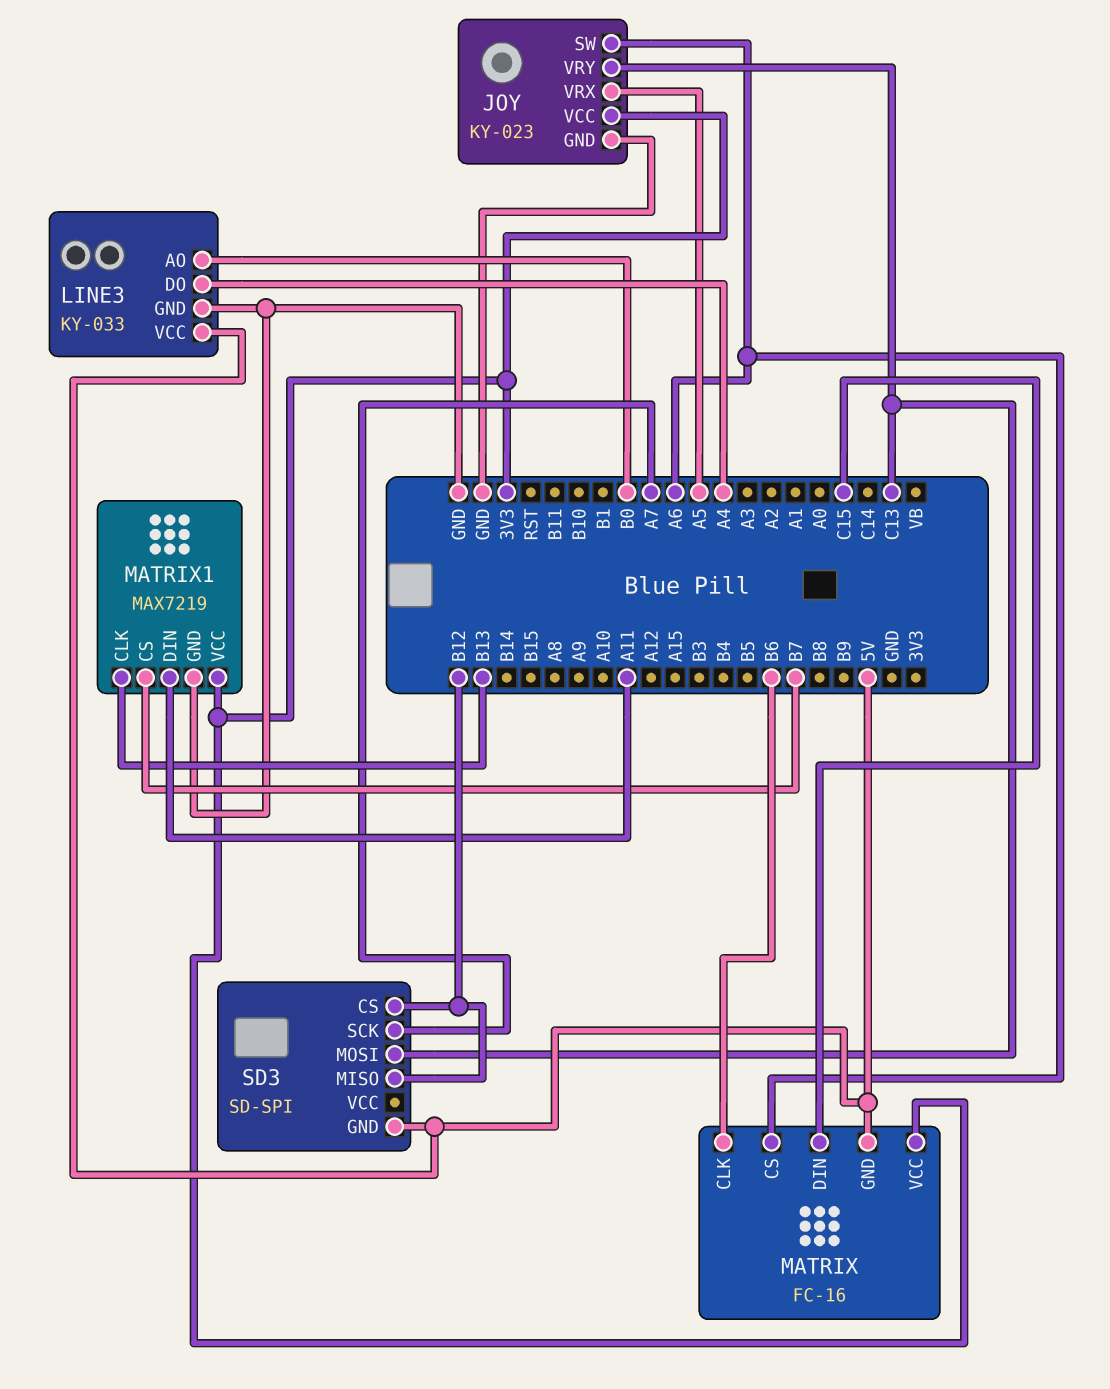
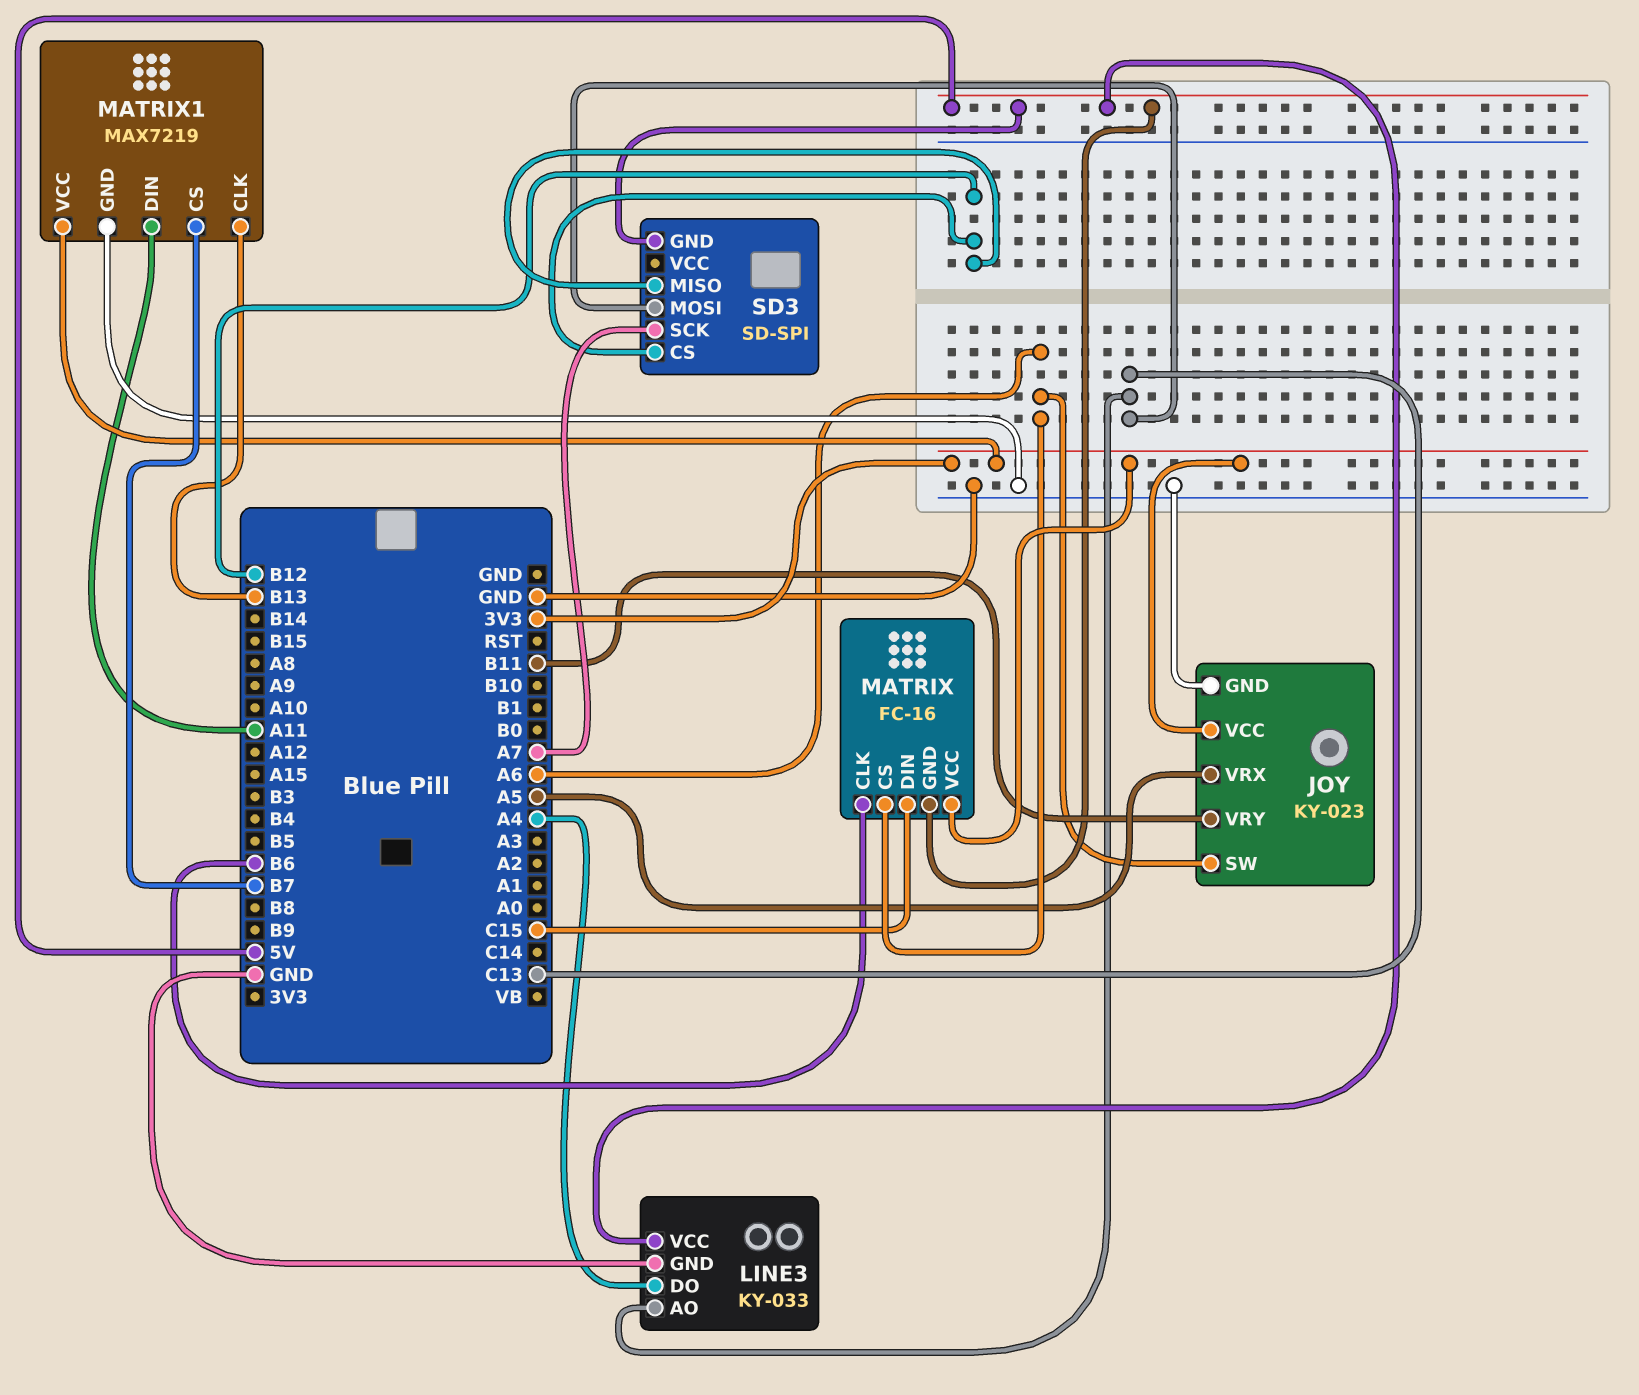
JOY pin VRY: C13 -> B11
LINE3 pin AO: B0 -> C13

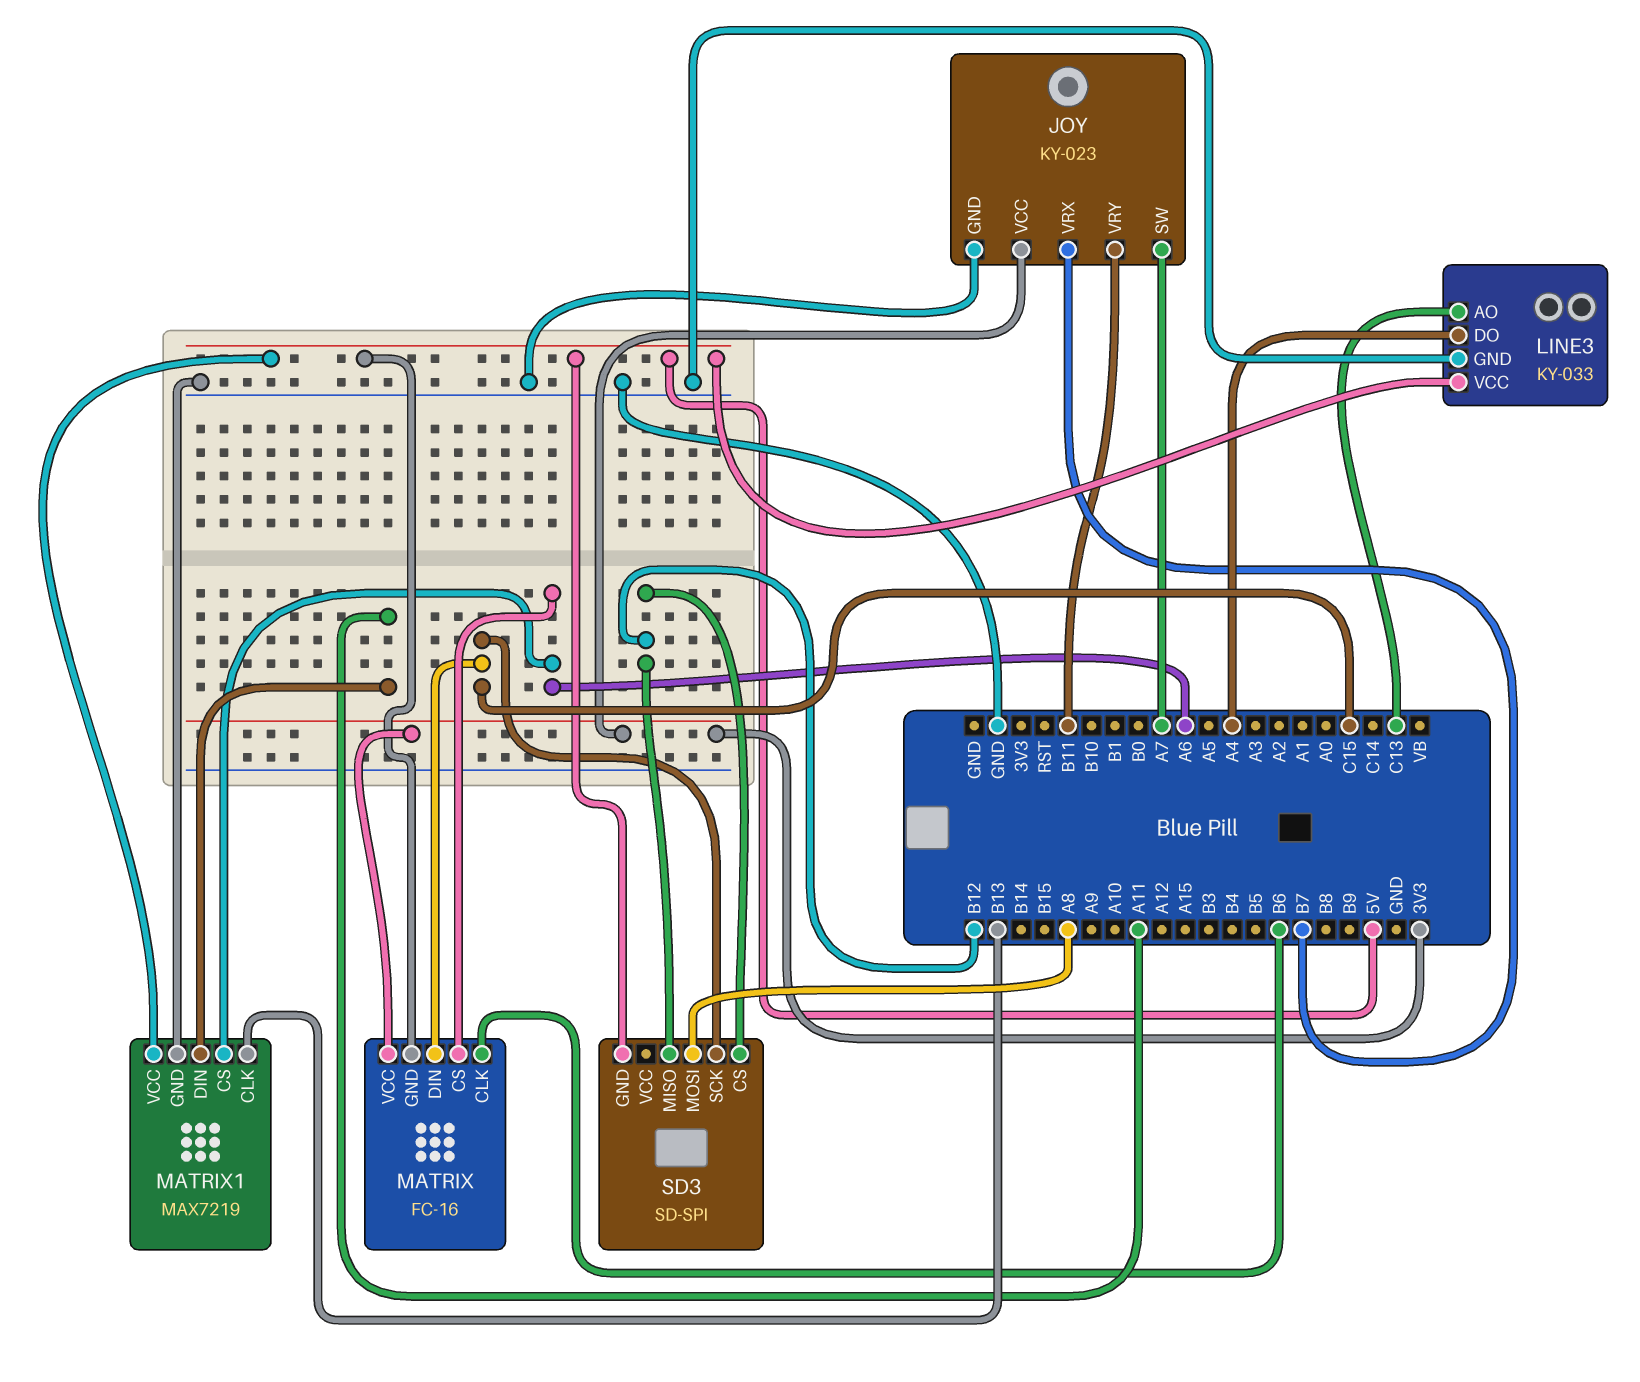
JOY pin SW: A6 -> A7
JOY pin VRX: A5 -> B7
MATRIX1 pin CS: B7 -> A6
MATRIX1 pin VCC: 3V3 -> 5V
SD3 pin MOSI: C13 -> A8
SD3 pin SCK: A7 -> C15

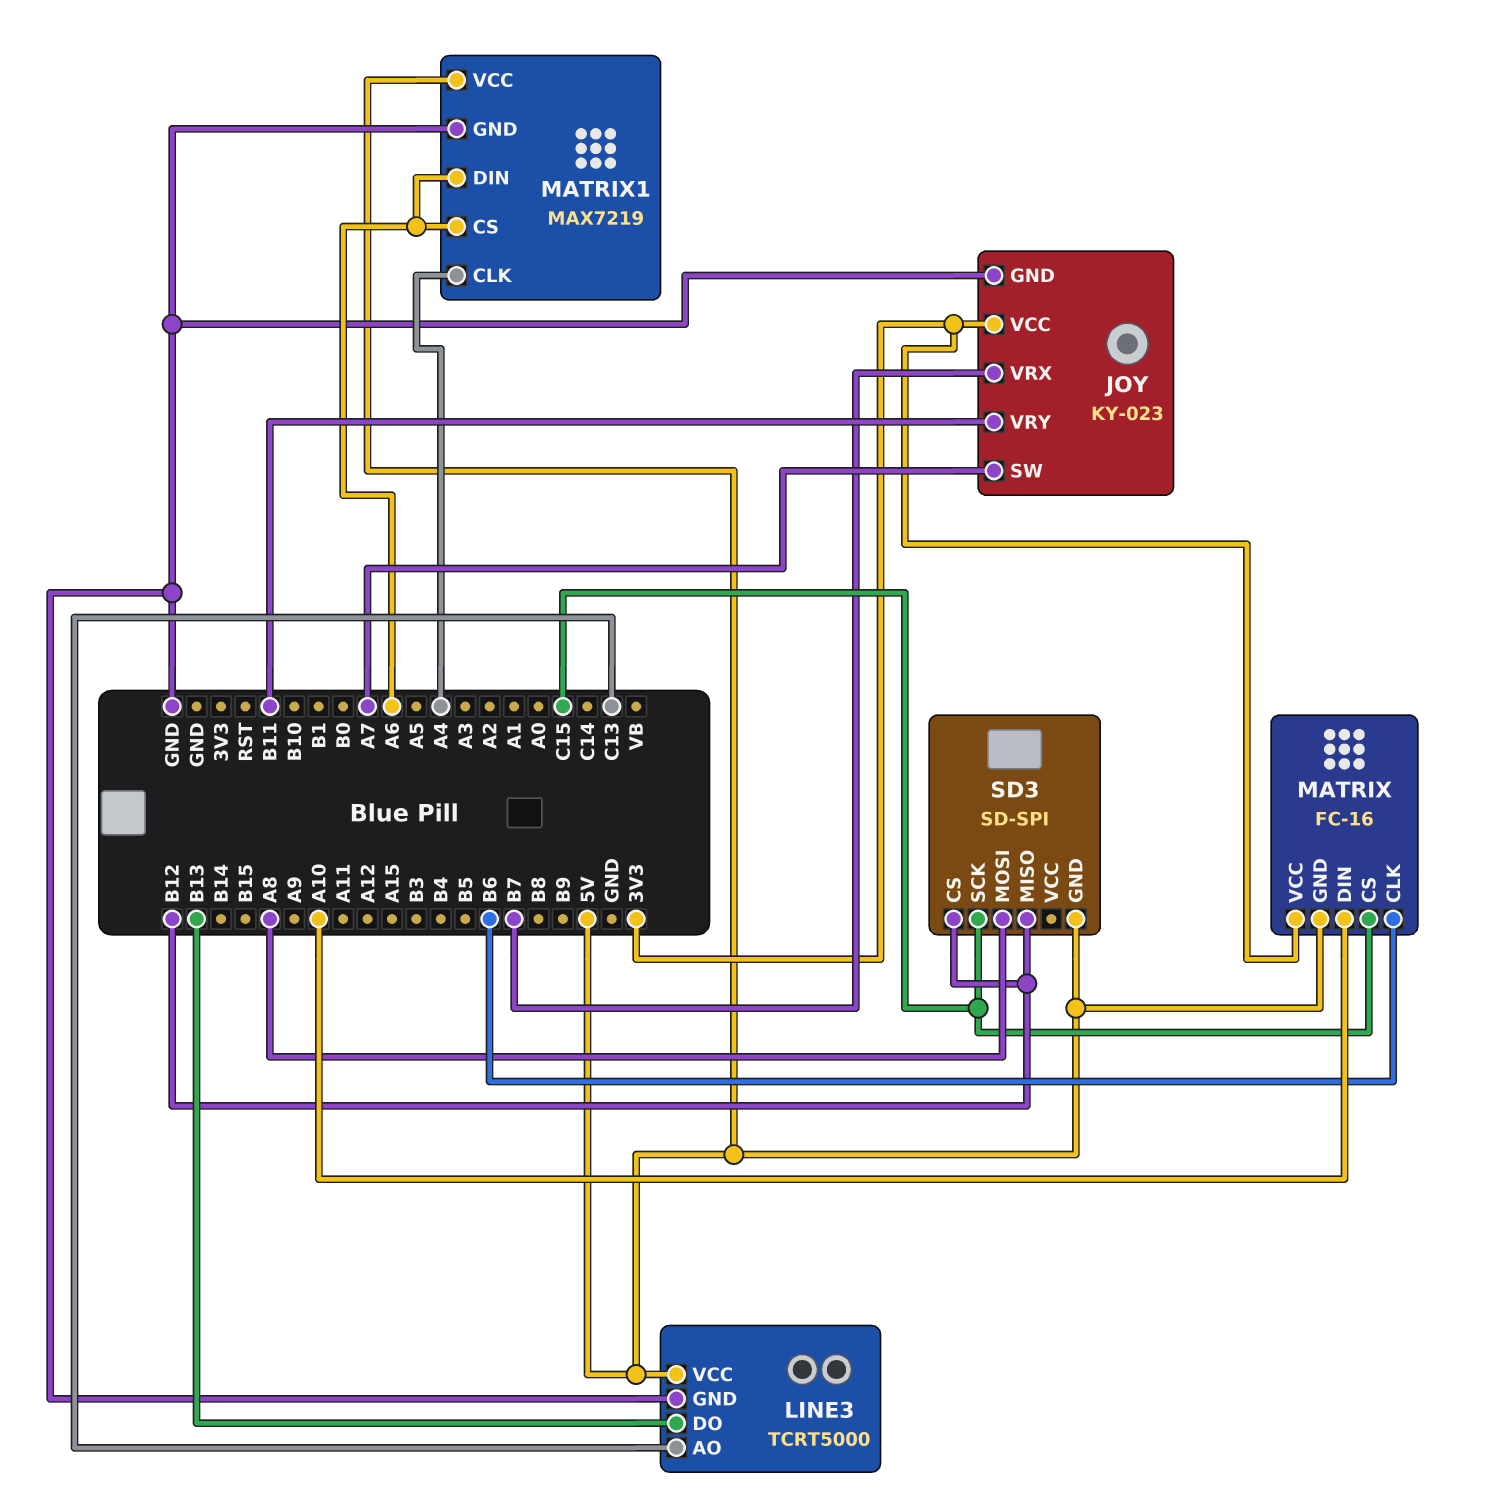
LINE3: KY-033 -> TCRT5000
LINE3 pin DO: A4 -> B13
MATRIX pin CS: A6 -> C15
MATRIX pin DIN: C15 -> A10
MATRIX1 pin CLK: B13 -> A4
MATRIX1 pin DIN: A11 -> A6

